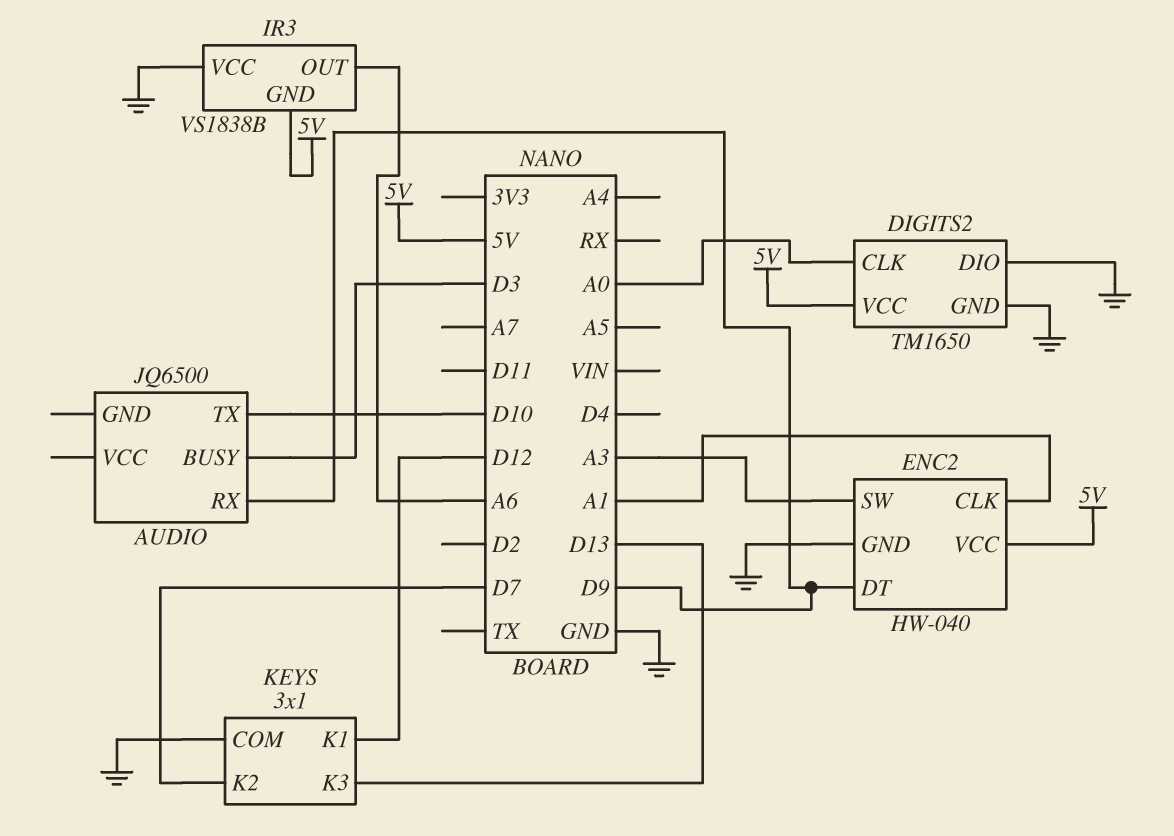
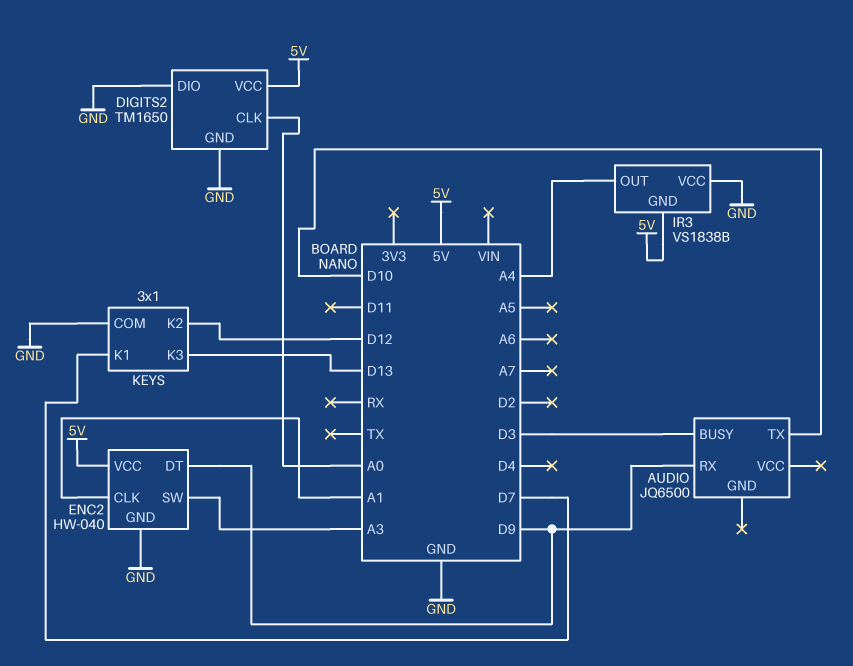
IR3 pin OUT: A6 -> A4
KEYS pin K1: D12 -> D7
KEYS pin K2: D7 -> D12

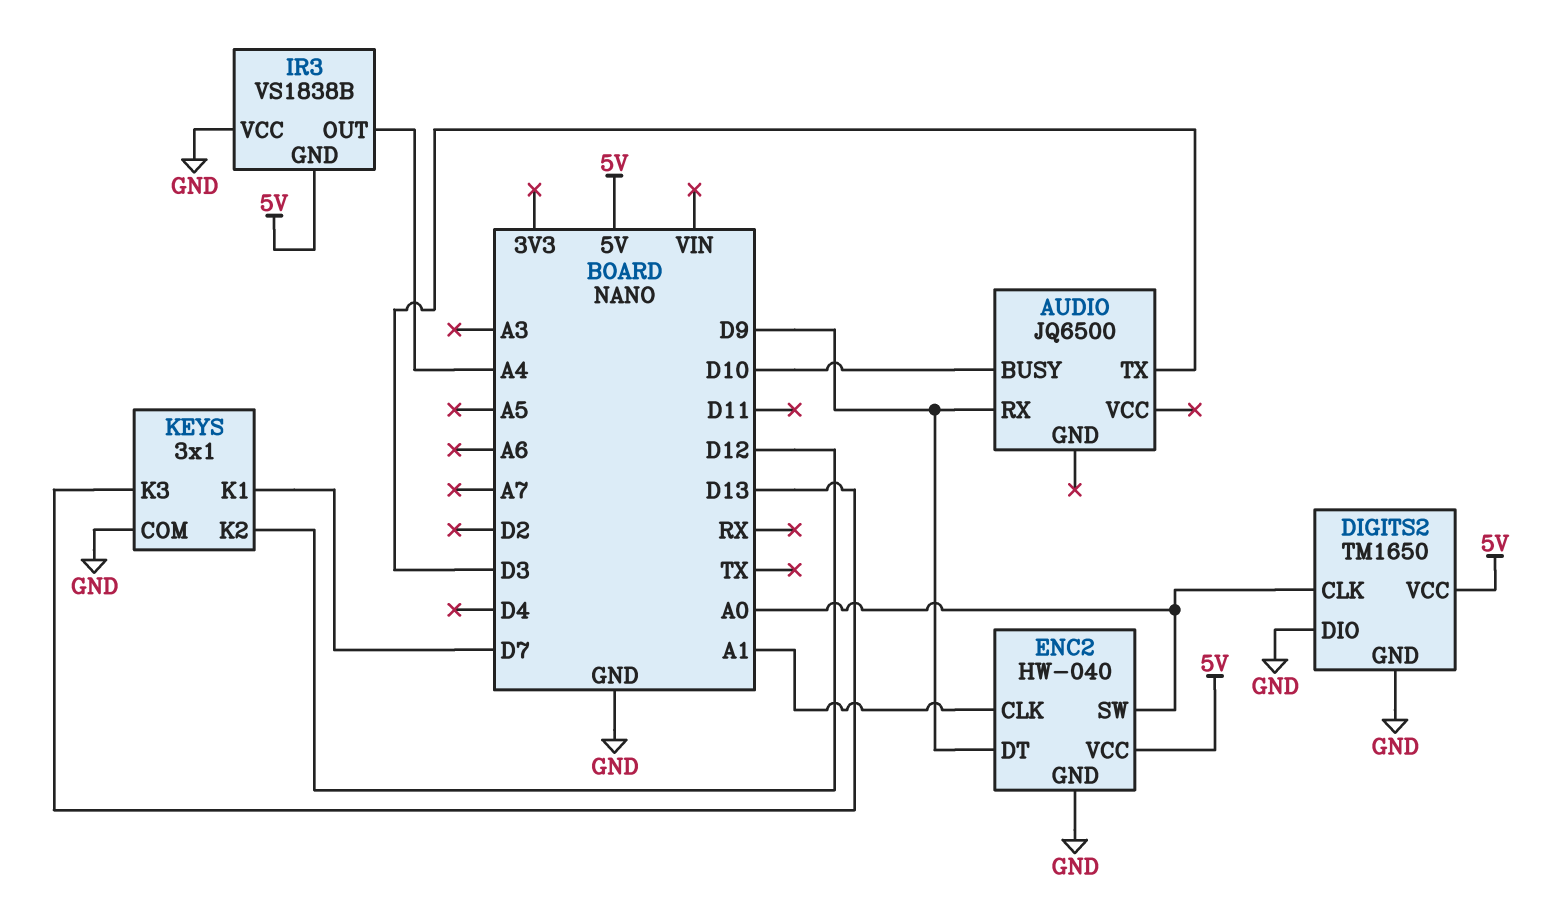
AUDIO pin BUSY: D3 -> D10
AUDIO pin TX: D10 -> D3
ENC2 pin SW: A3 -> A0

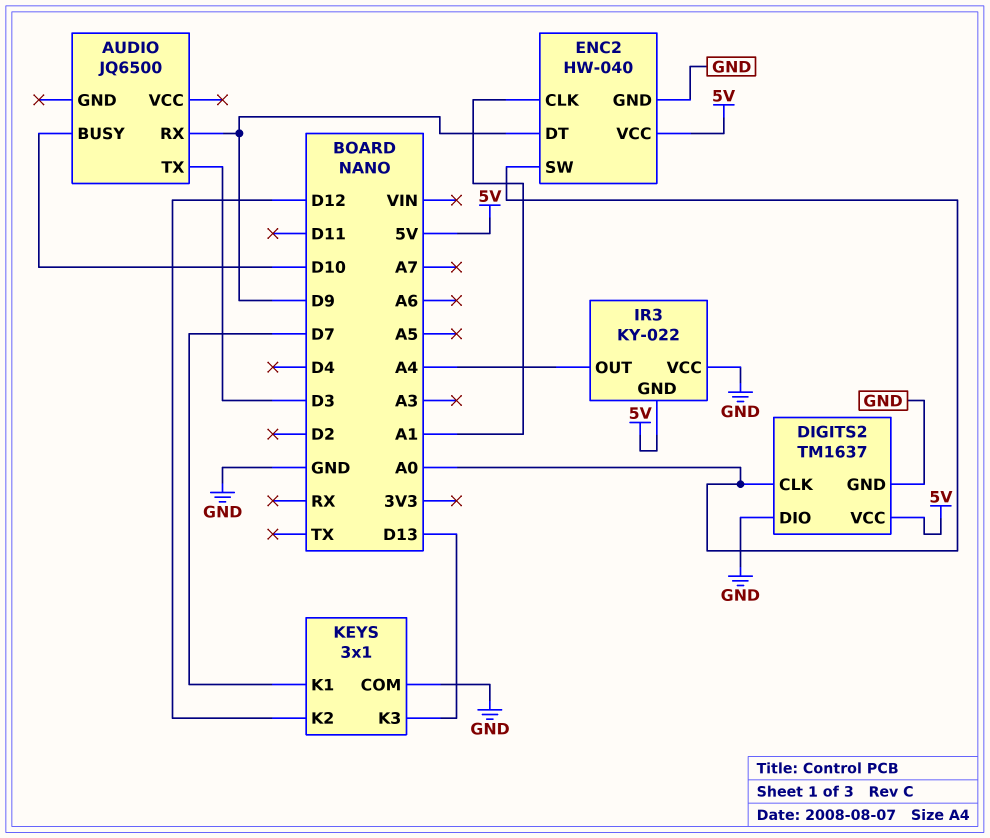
DIGITS2: TM1650 -> TM1637
IR3: VS1838B -> KY-022

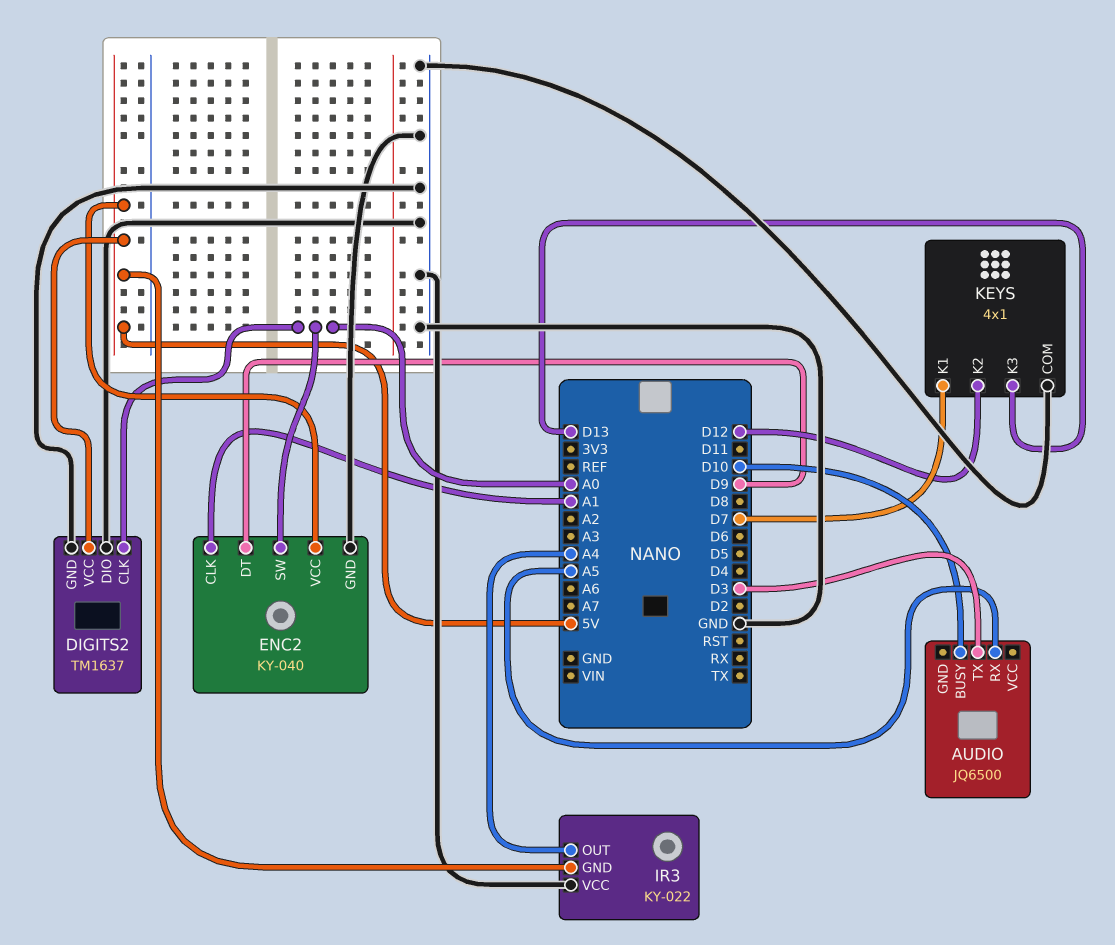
AUDIO pin RX: D9 -> A5
ENC2: HW-040 -> KY-040
KEYS: 3x1 -> 4x1

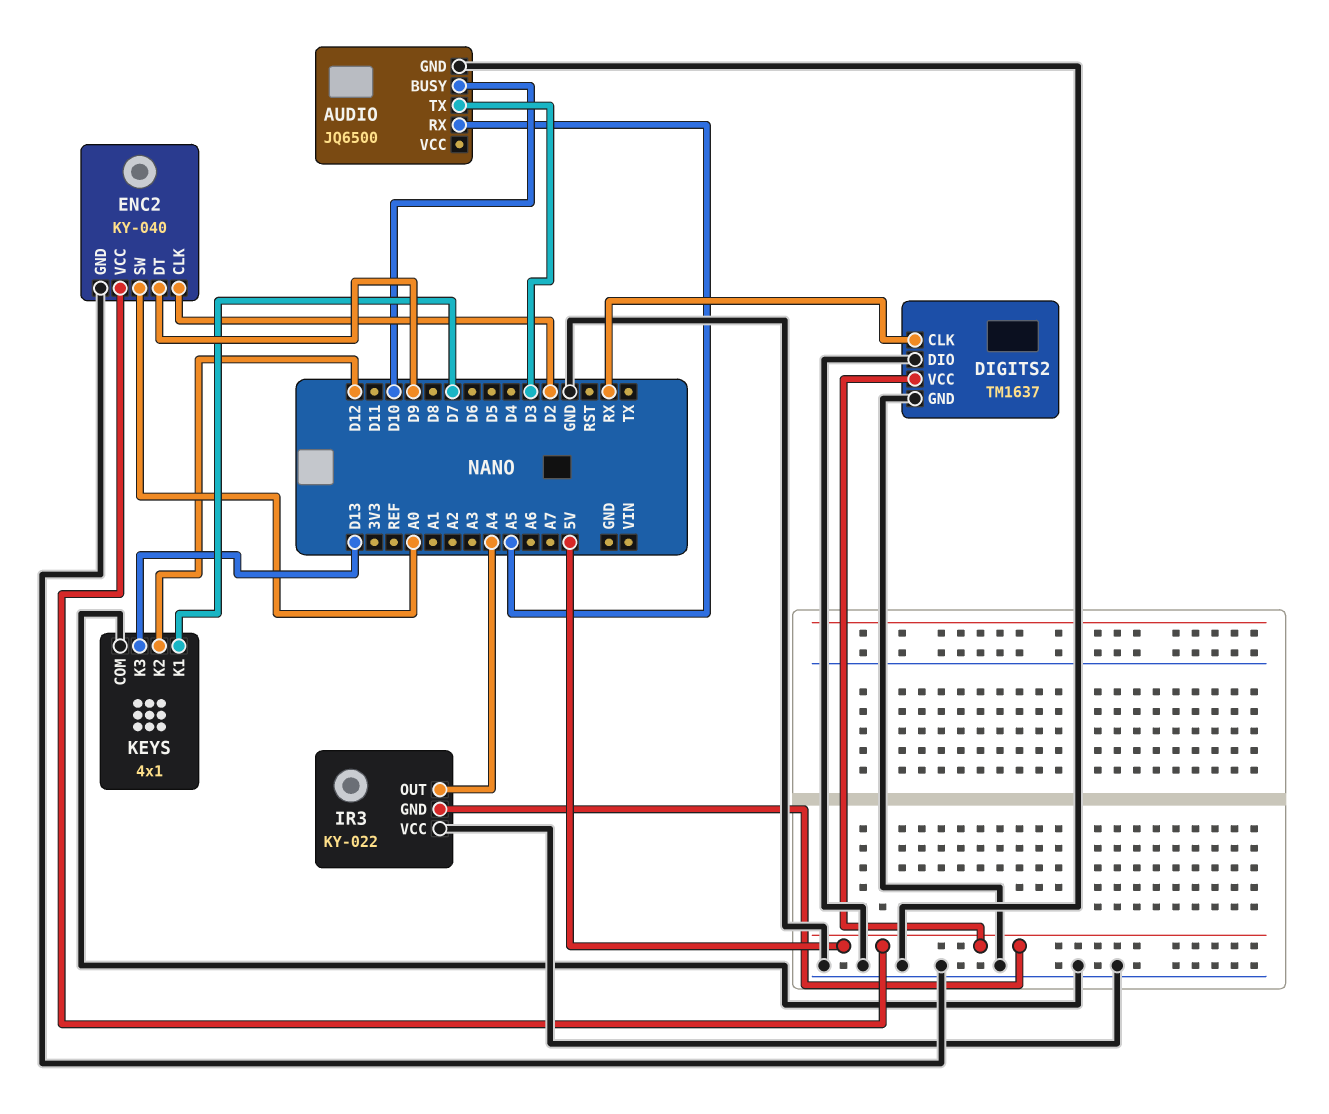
AUDIO pin GND: none -> GND
DIGITS2 pin CLK: A0 -> RX
ENC2 pin CLK: A1 -> D2

